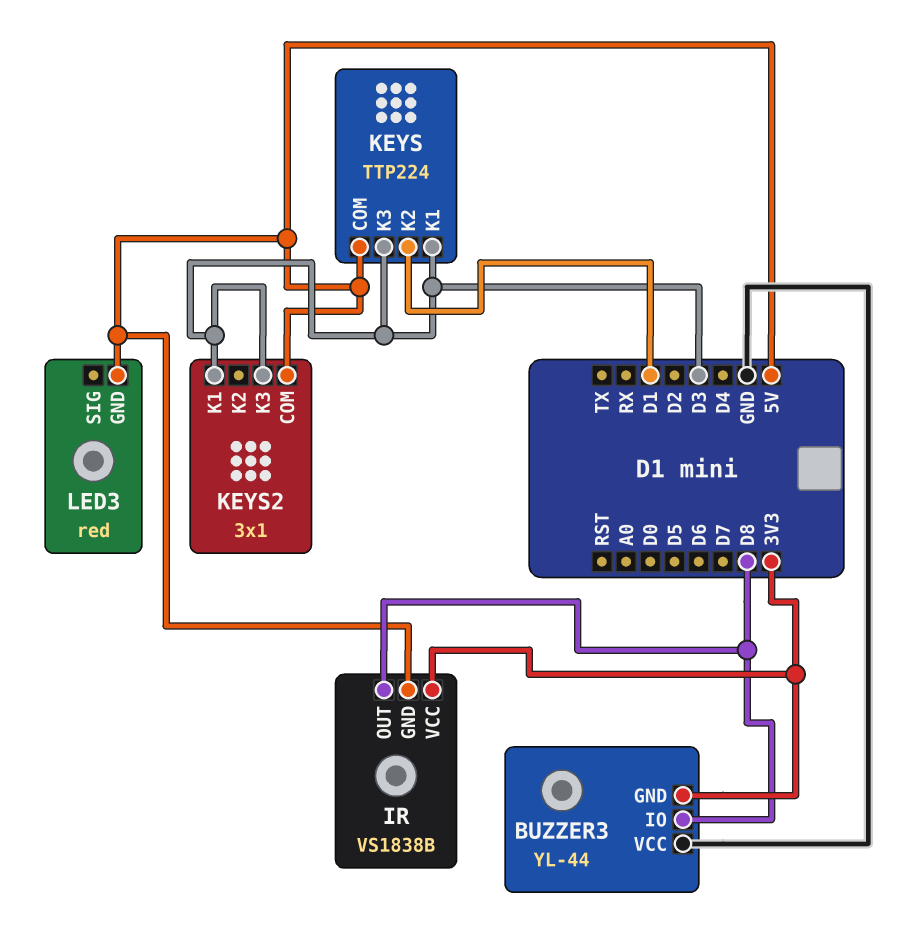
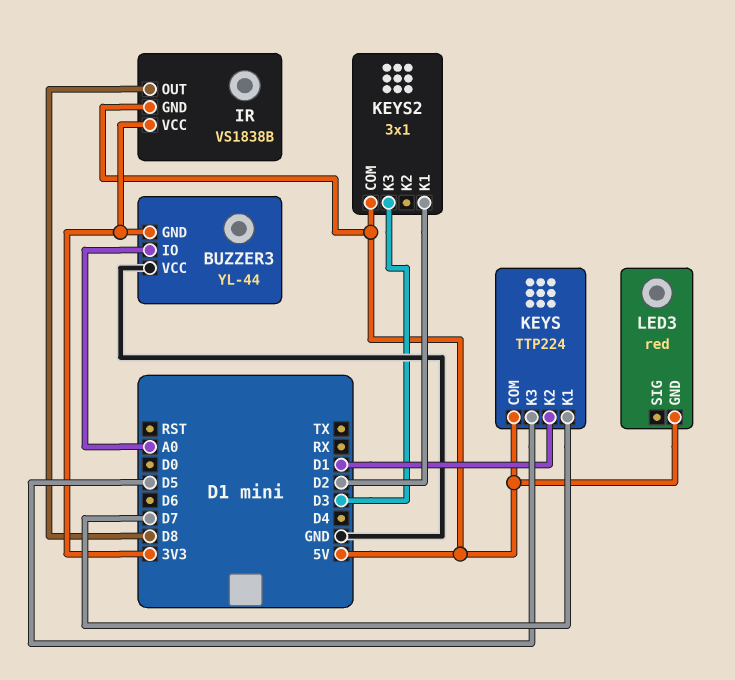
BUZZER3 pin IO: D8 -> A0
KEYS pin K1: D3 -> D7
KEYS pin K3: D3 -> D5
KEYS2 pin K1: D3 -> D2

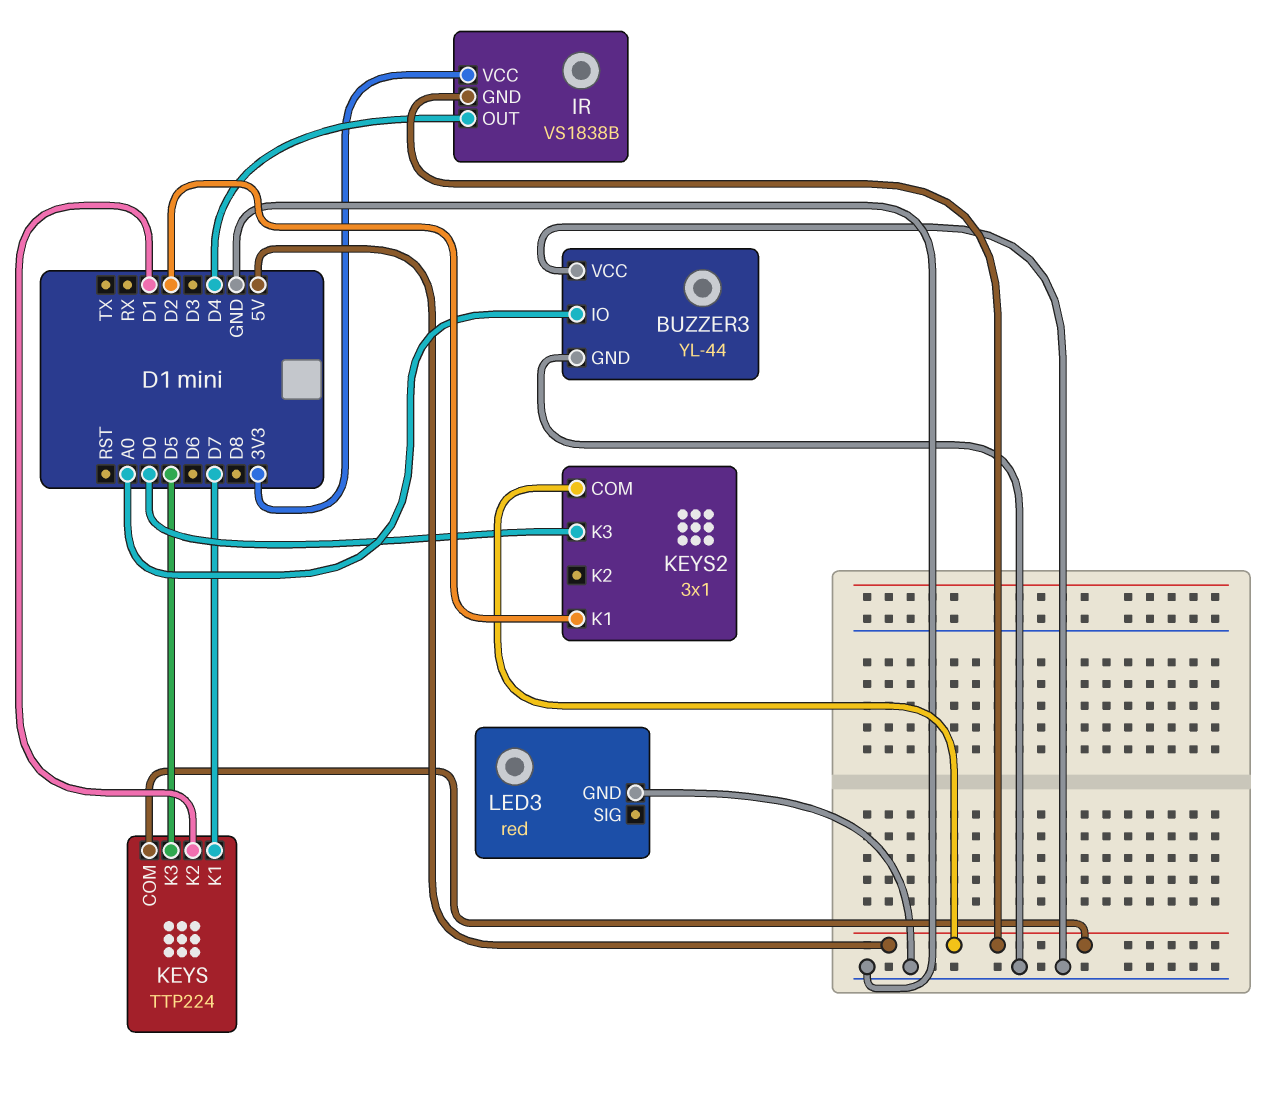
BUZZER3 pin GND: 3V3 -> GND
IR pin OUT: D8 -> D4
KEYS2 pin K3: D3 -> D0
LED3 pin GND: 5V -> GND

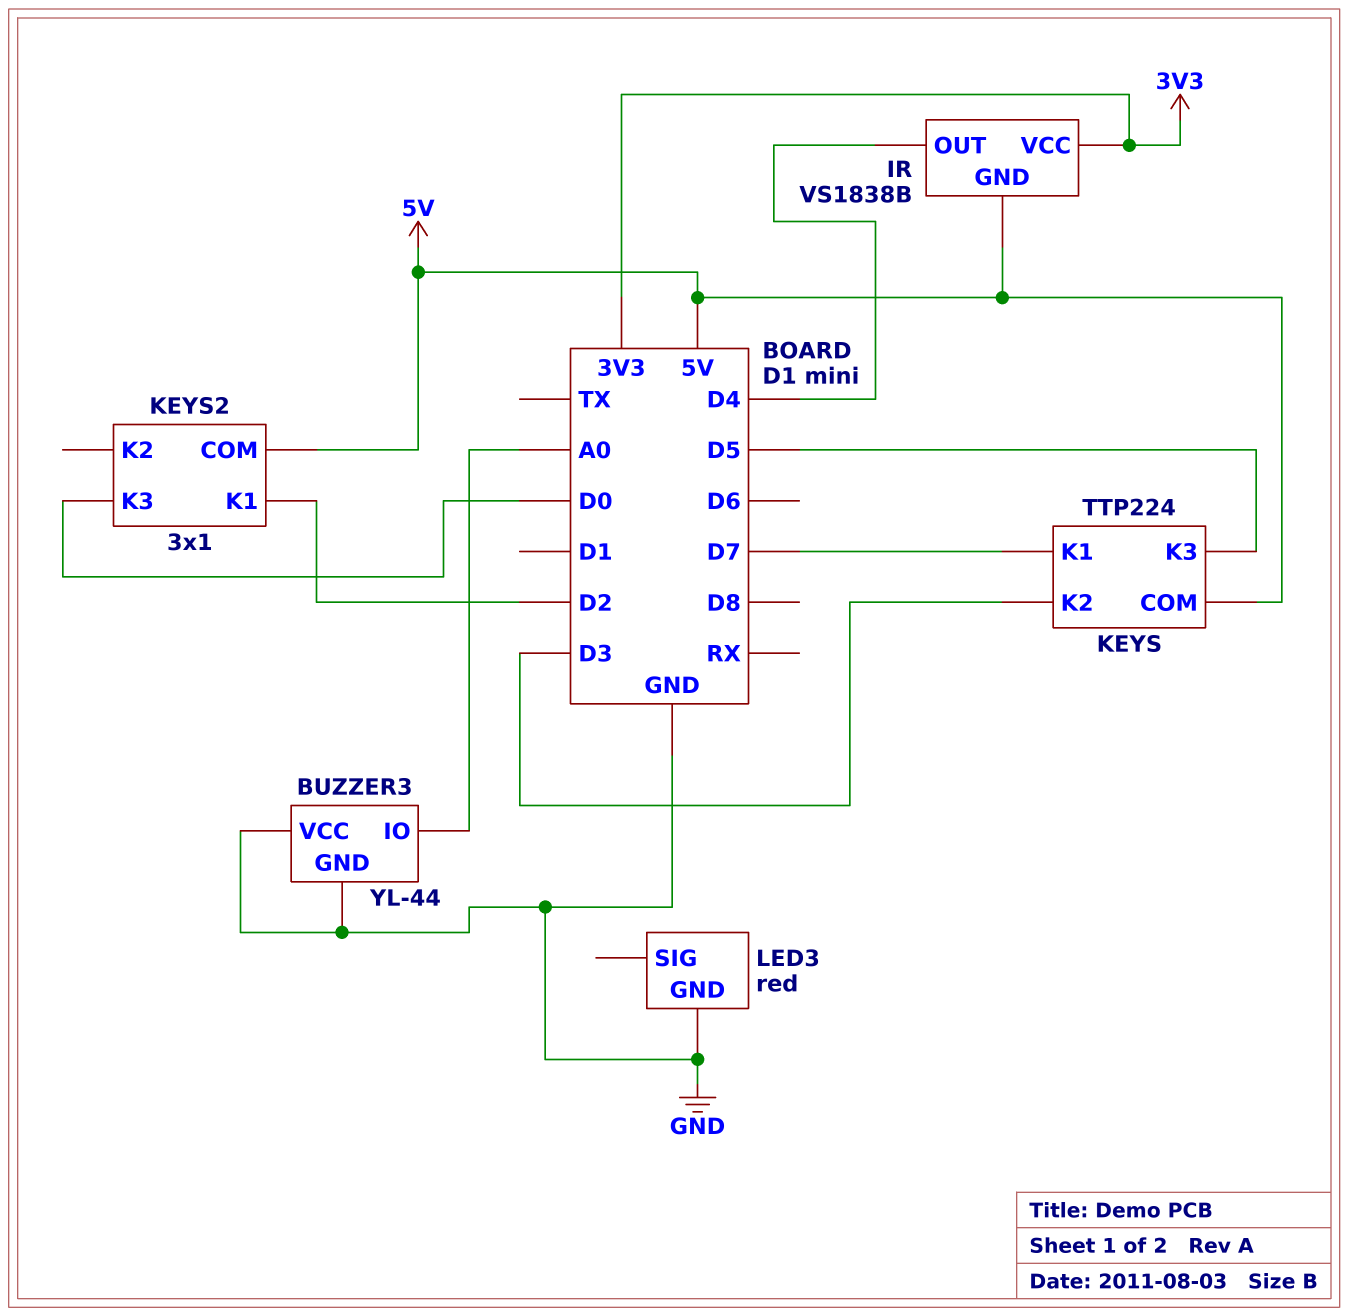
KEYS pin K2: D1 -> D3

